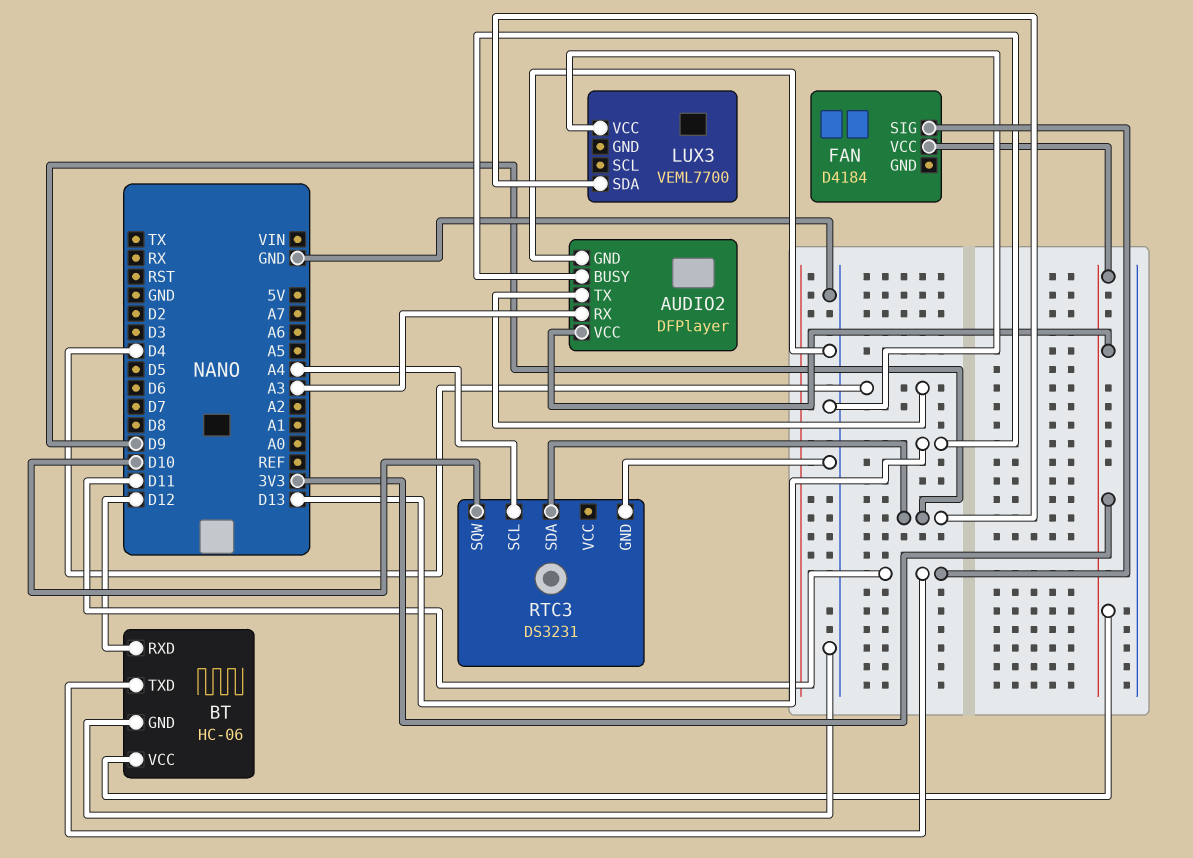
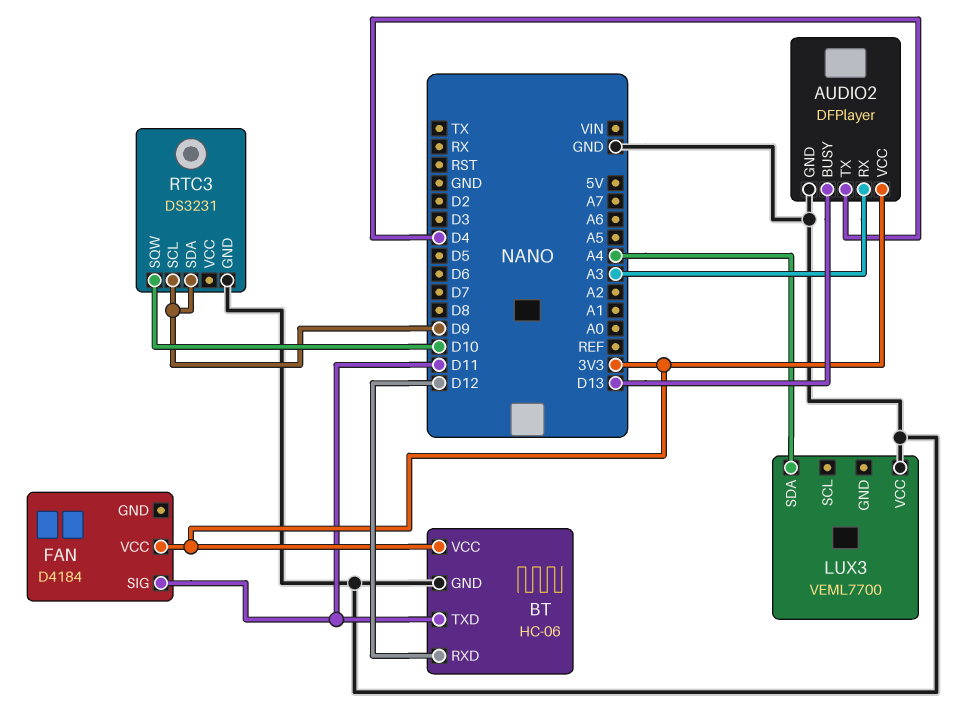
LUX3 pin SDA: D9 -> A4
RTC3 pin SCL: A4 -> D9

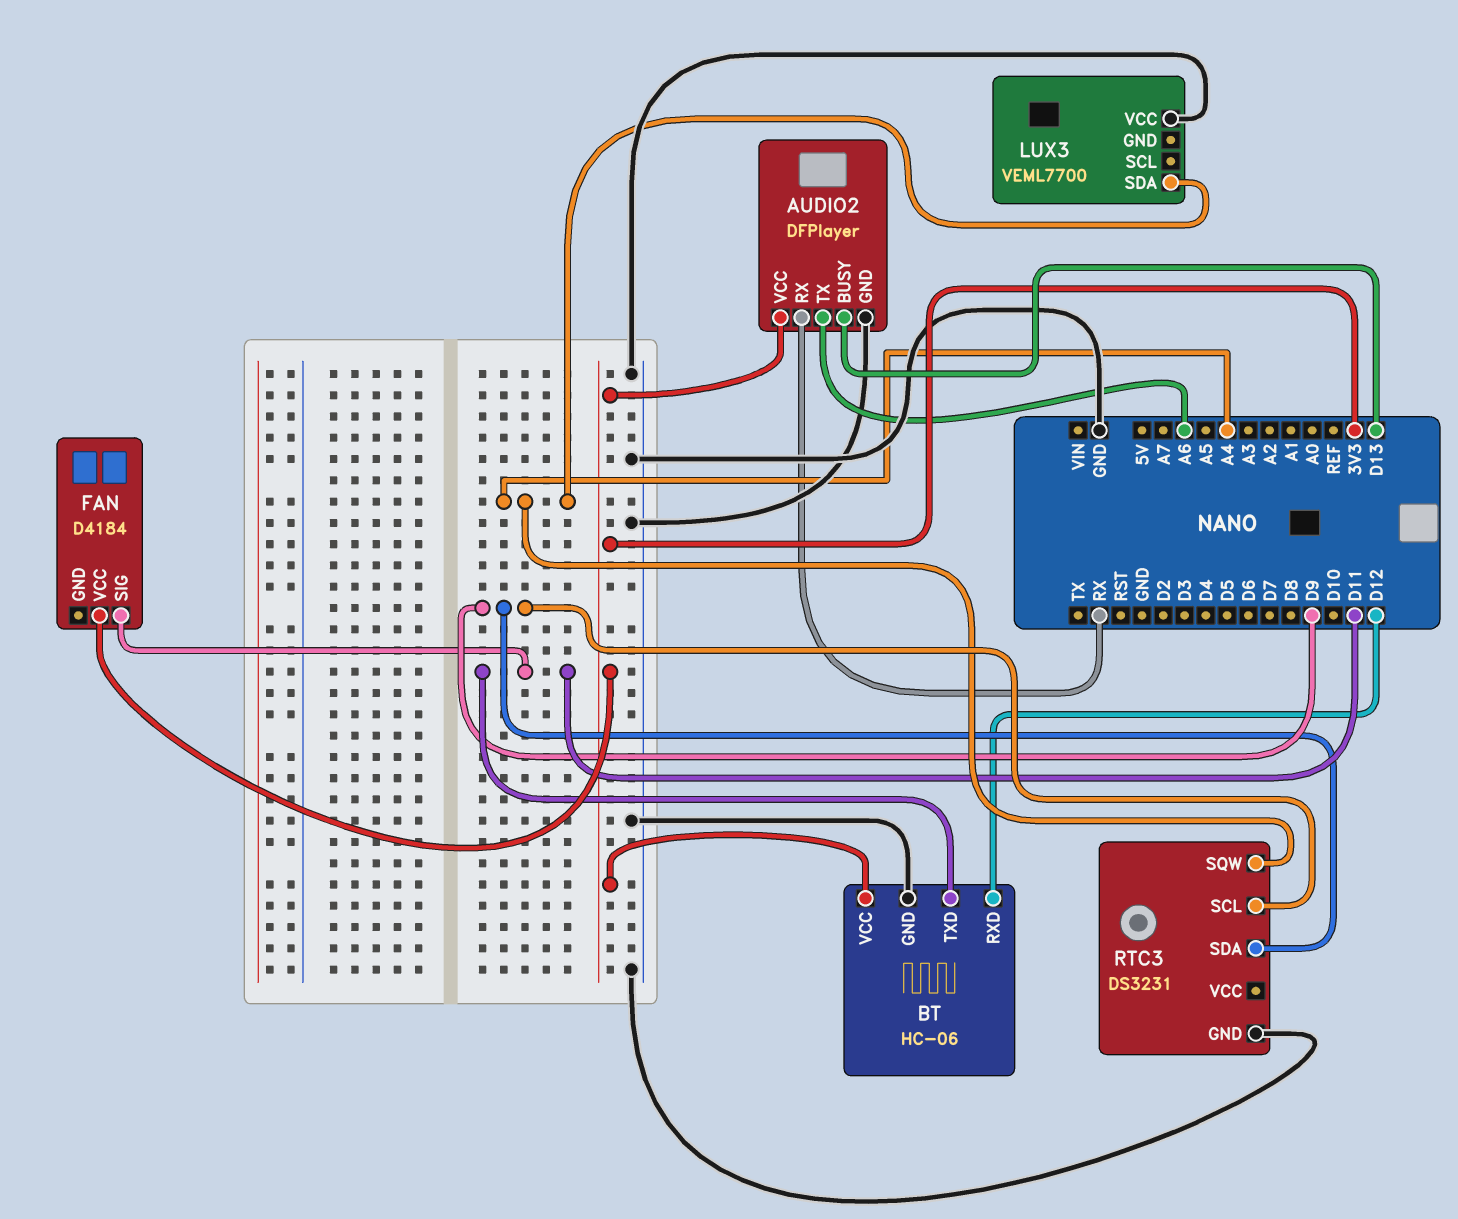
AUDIO2 pin RX: A3 -> RX
AUDIO2 pin TX: D4 -> A6
RTC3 pin SQW: D10 -> A4

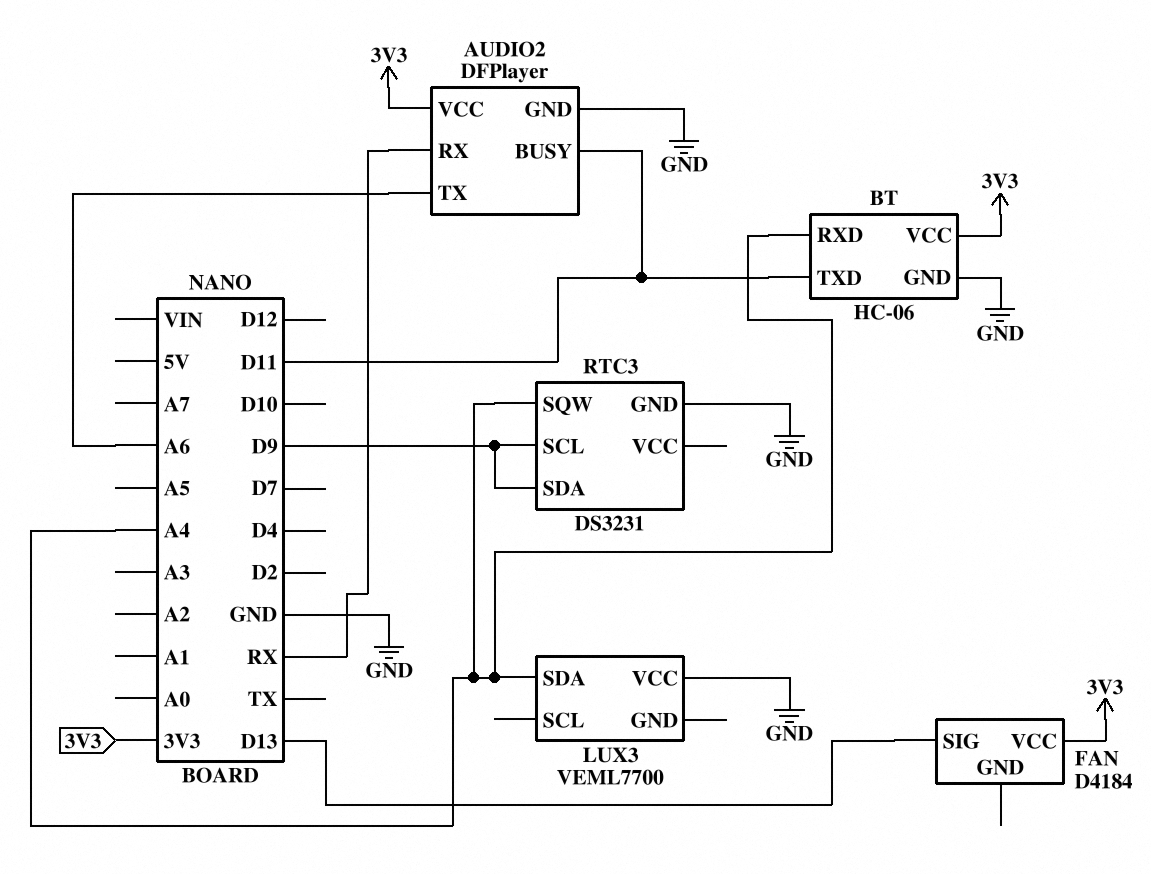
AUDIO2 pin BUSY: D13 -> D11
BT pin RXD: D12 -> A4
FAN pin SIG: D11 -> D13

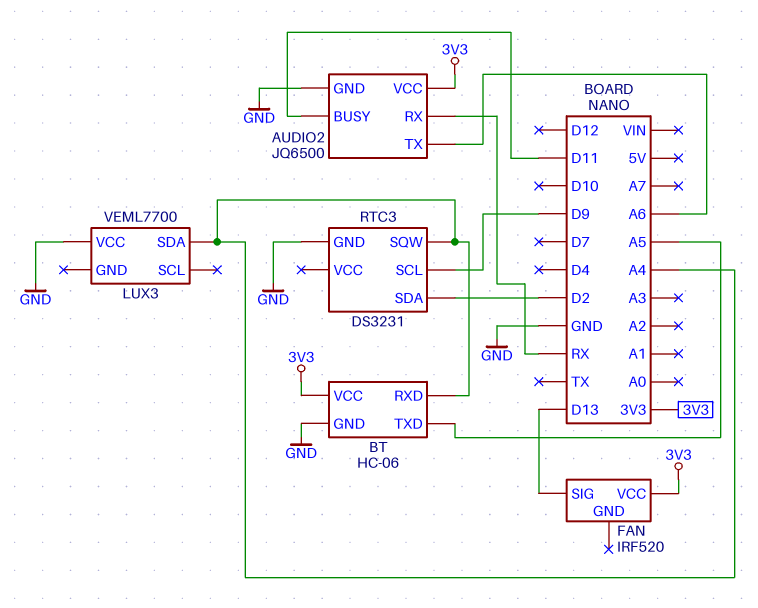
AUDIO2: DFPlayer -> JQ6500
BT pin TXD: D11 -> A5
FAN: D4184 -> IRF520
RTC3 pin SDA: D9 -> D2

